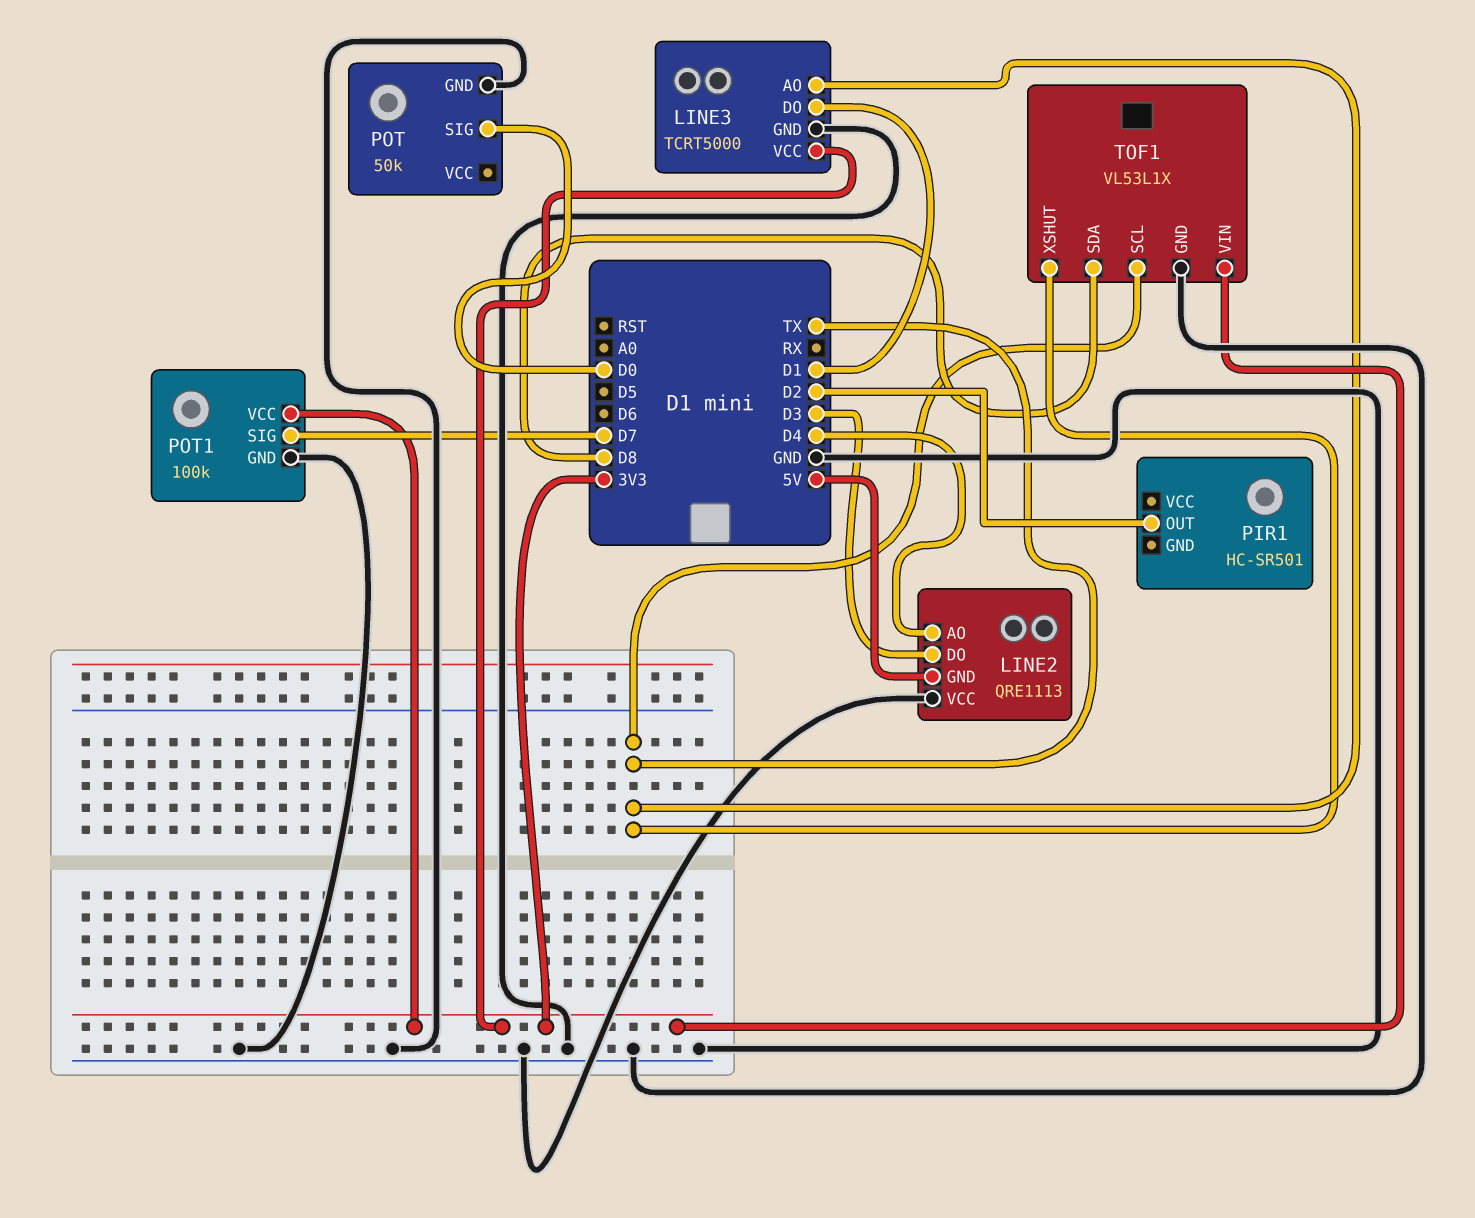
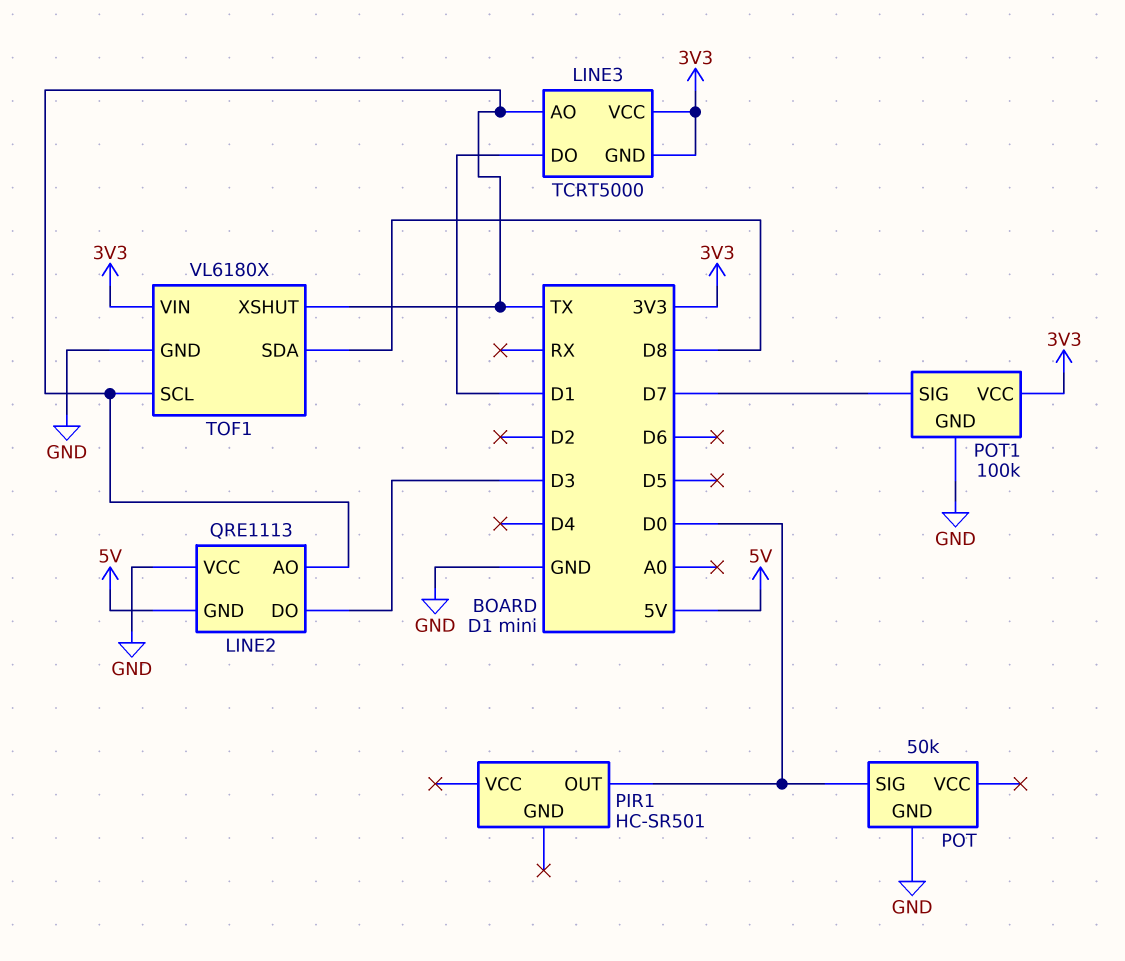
LINE2 pin AO: D4 -> TX
LINE3 pin GND: GND -> 3V3
PIR1 pin OUT: D2 -> D0
TOF1: VL53L1X -> VL6180X

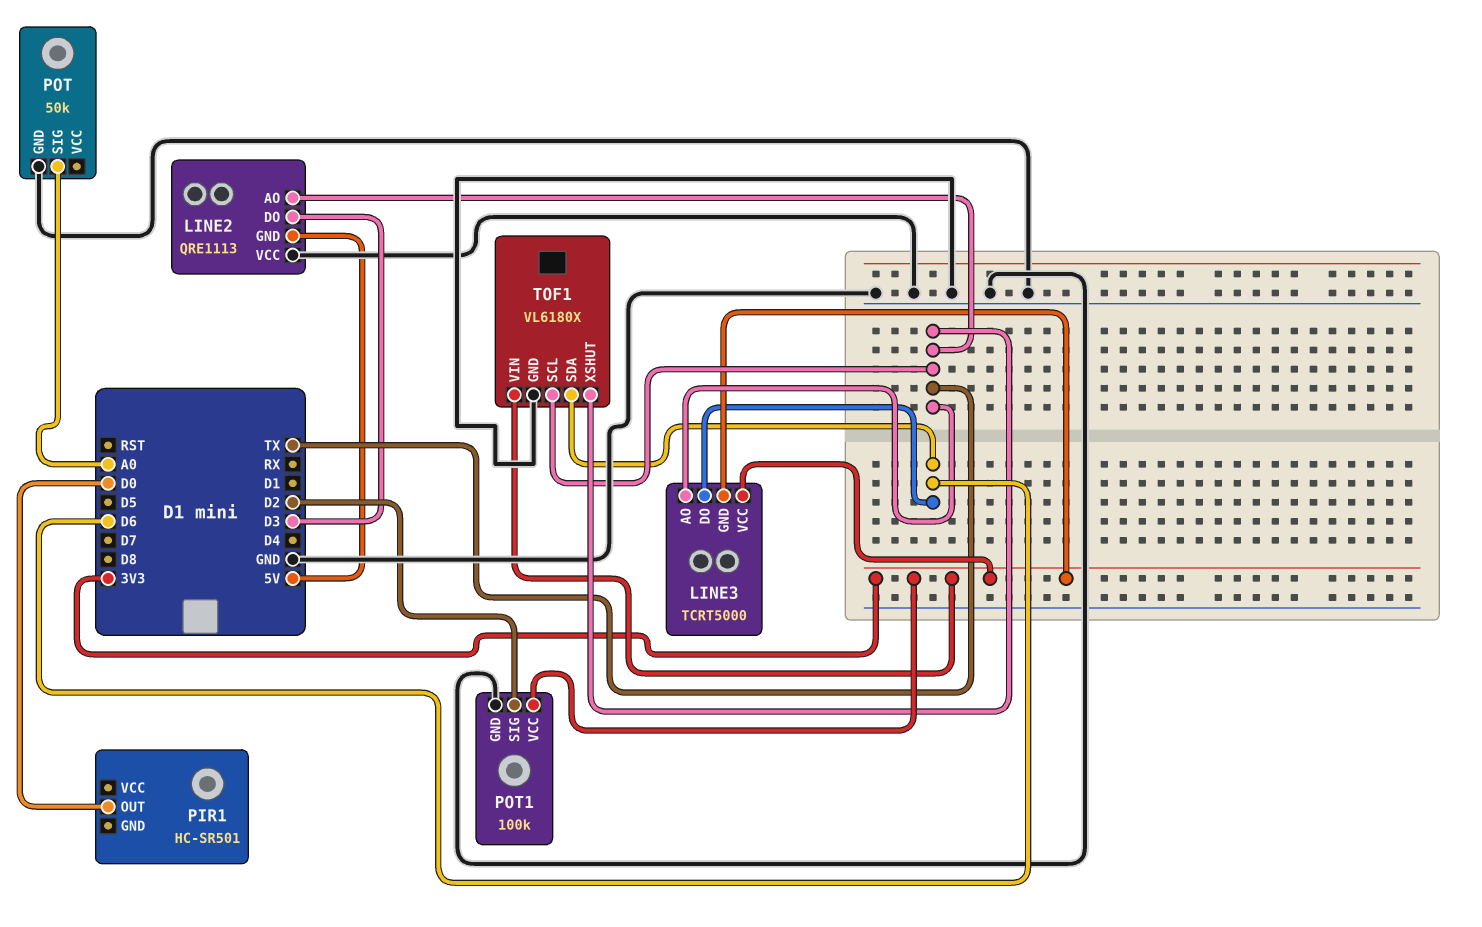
LINE3 pin DO: D1 -> D6
POT pin SIG: D0 -> A0
POT1 pin SIG: D7 -> D2
TOF1 pin SDA: D8 -> D6

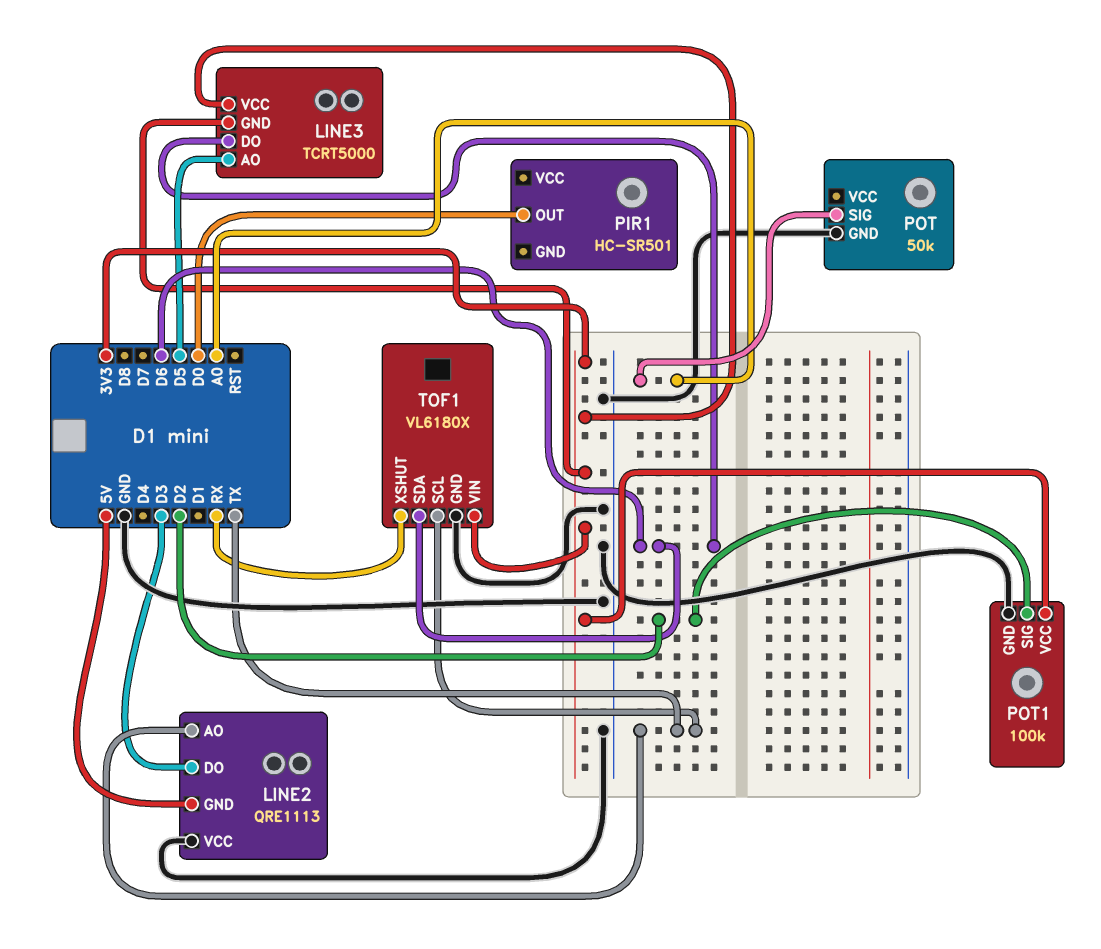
LINE3 pin AO: TX -> D5
TOF1 pin XSHUT: TX -> RX

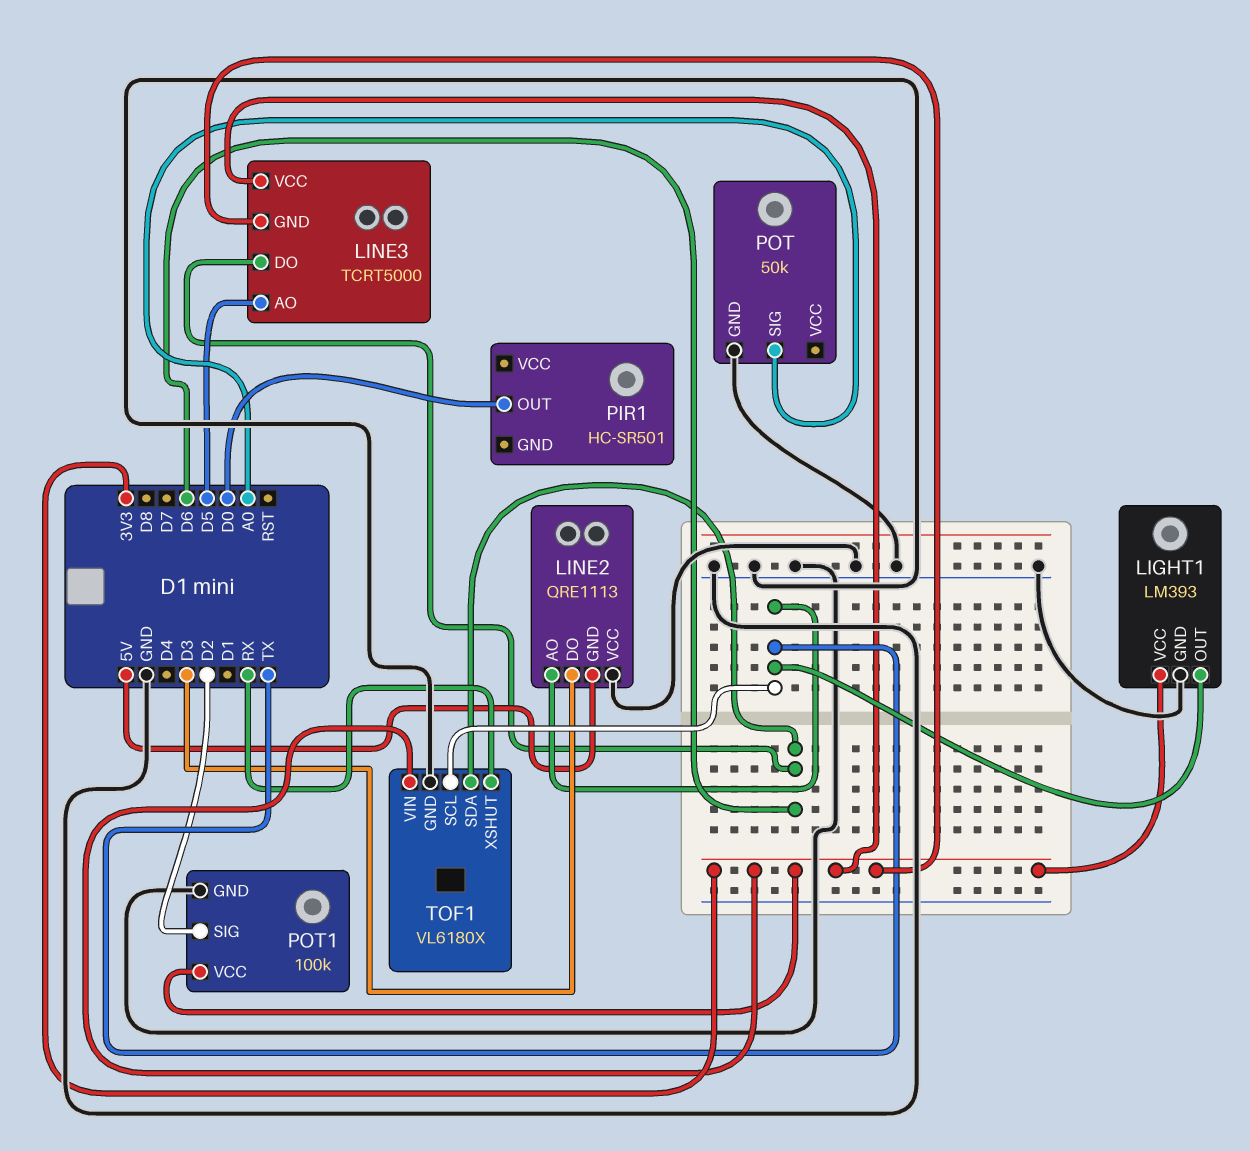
LIGHT1: none -> LM393
LIGHT1 pin GND: none -> GND
LIGHT1 pin OUT: none -> TX
LIGHT1 pin VCC: none -> 3V3

